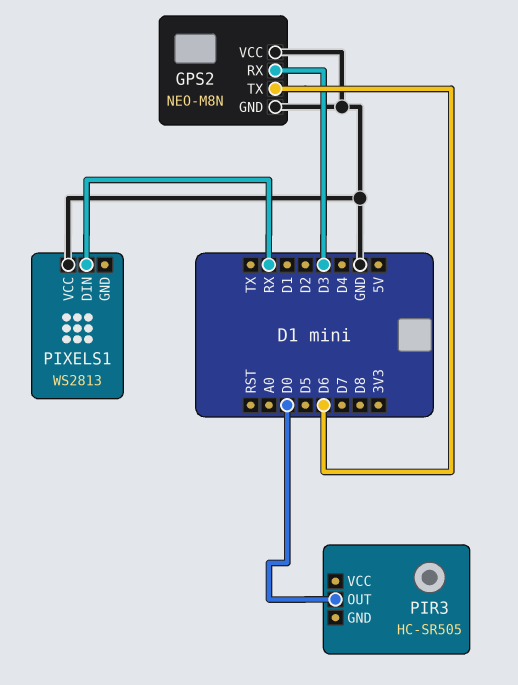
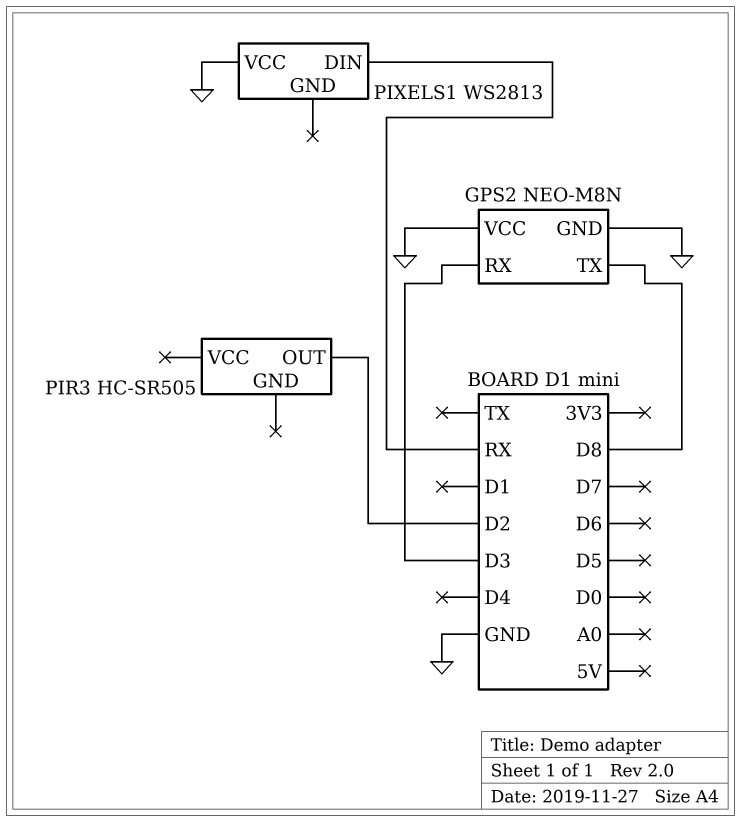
GPS2 pin TX: D6 -> D8
PIR3 pin OUT: D0 -> D2

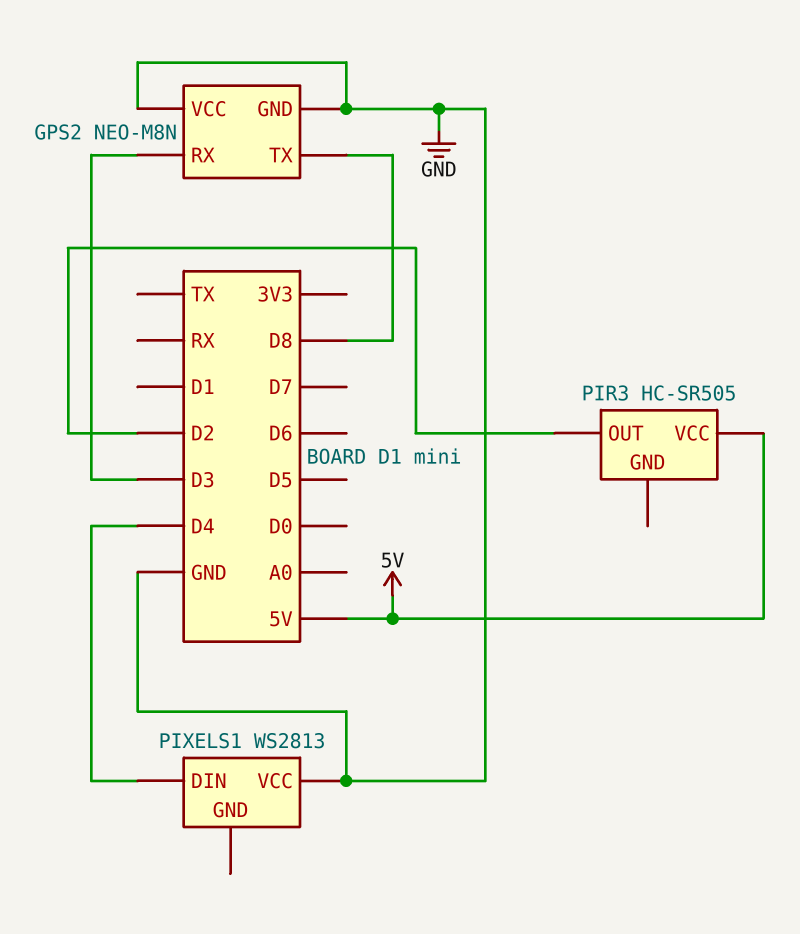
PIR3 pin VCC: none -> 5V
PIXELS1 pin DIN: RX -> D4

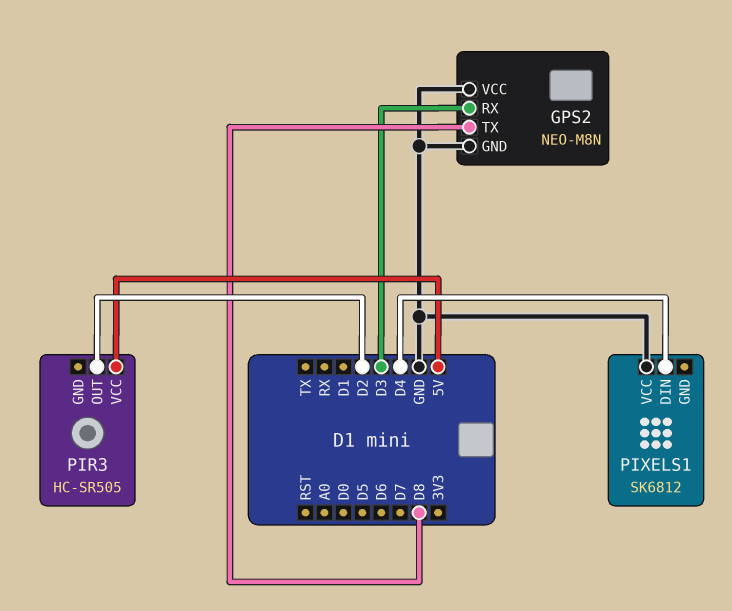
PIXELS1: WS2813 -> SK6812

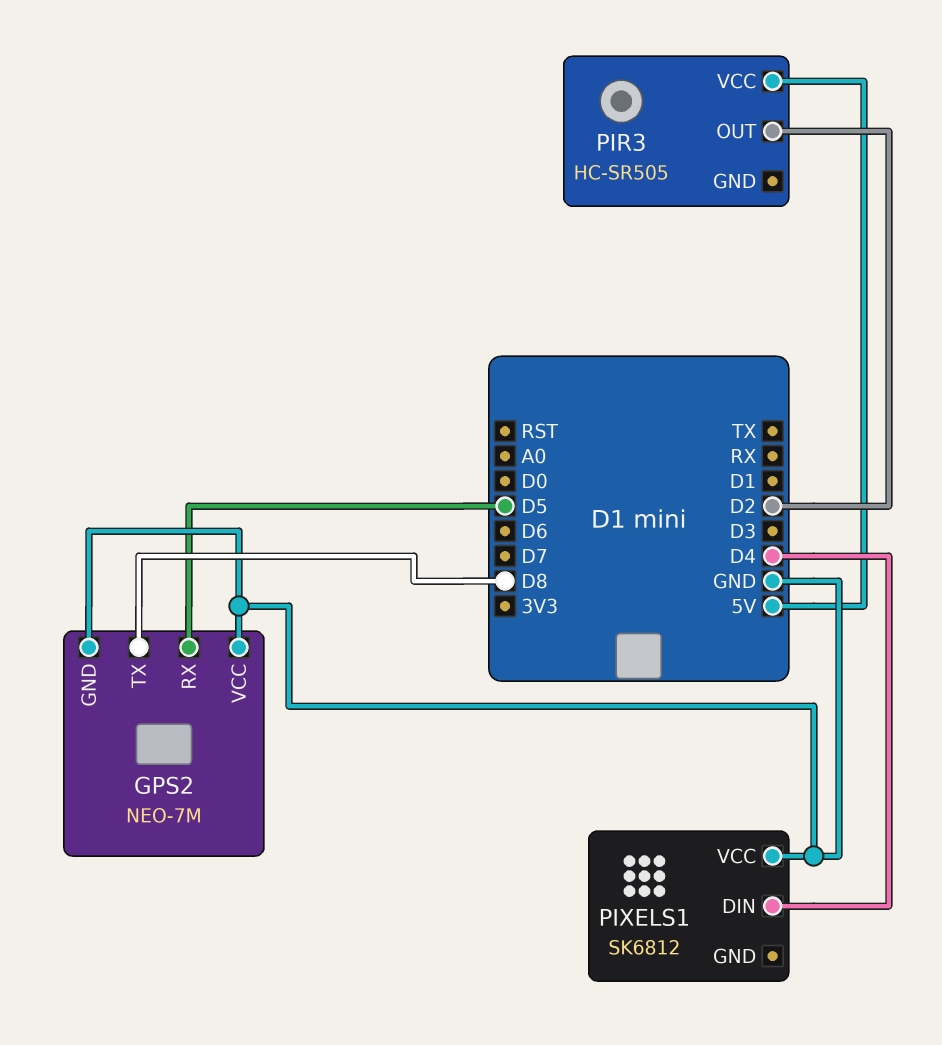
GPS2: NEO-M8N -> NEO-7M
GPS2 pin RX: D3 -> D5

